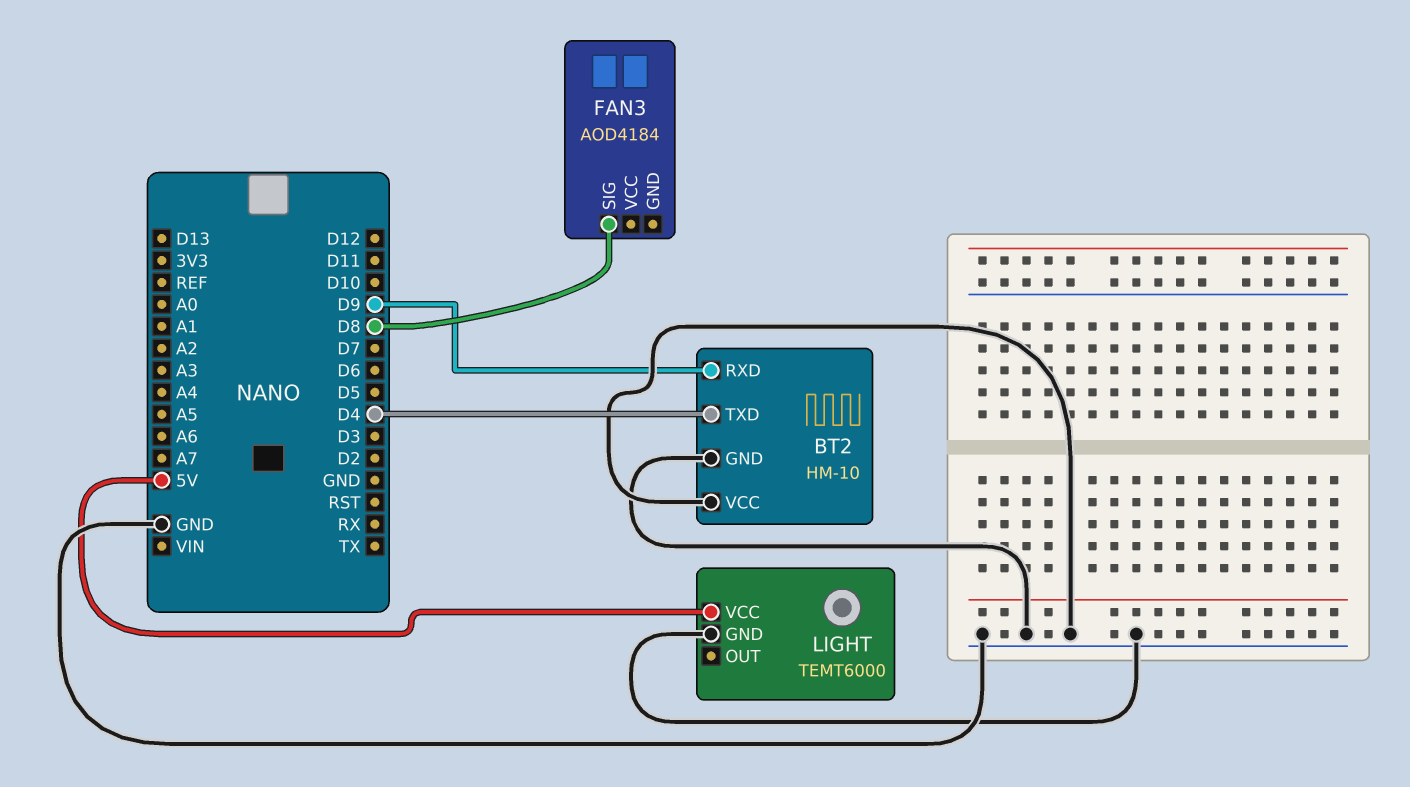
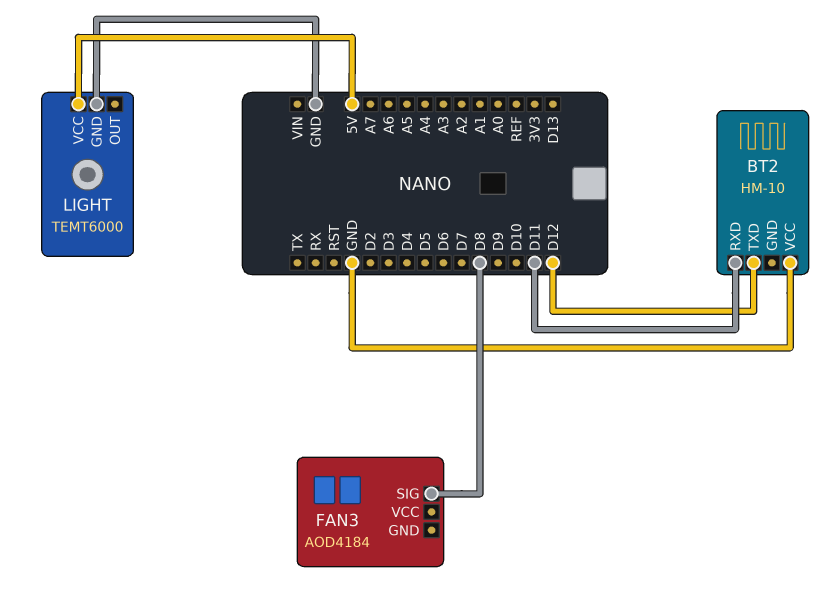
BT2 pin GND: GND -> none
BT2 pin RXD: D9 -> D11
BT2 pin TXD: D4 -> D12

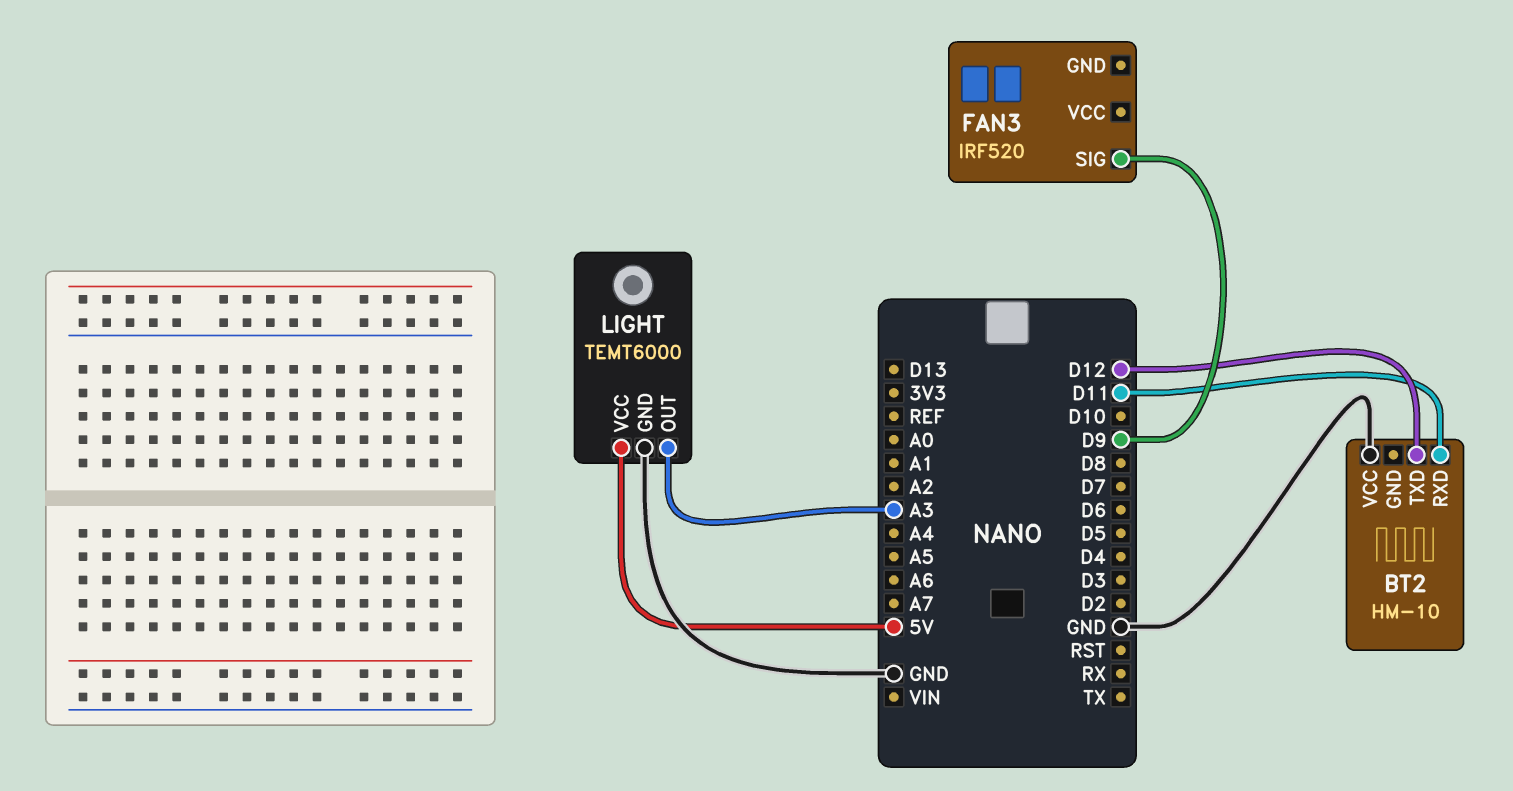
FAN3: AOD4184 -> IRF520
FAN3 pin SIG: D8 -> D9
LIGHT pin OUT: none -> A3

